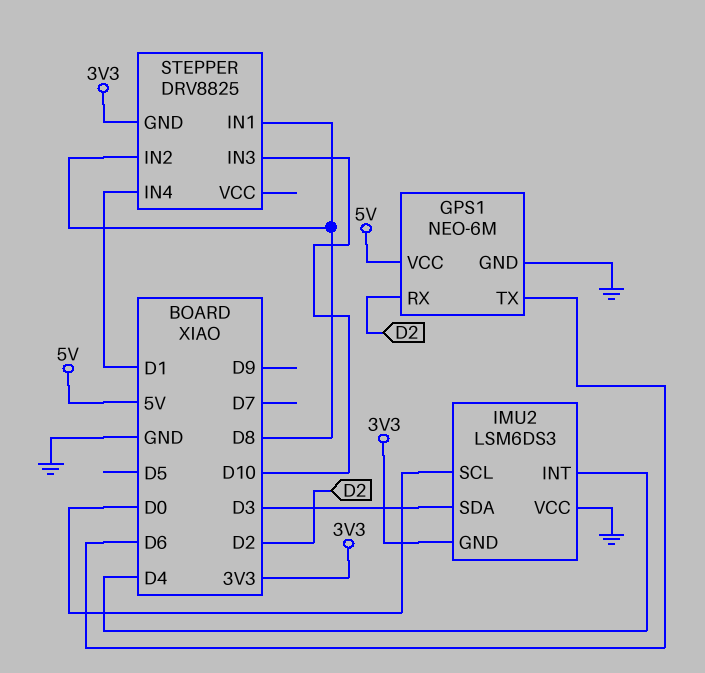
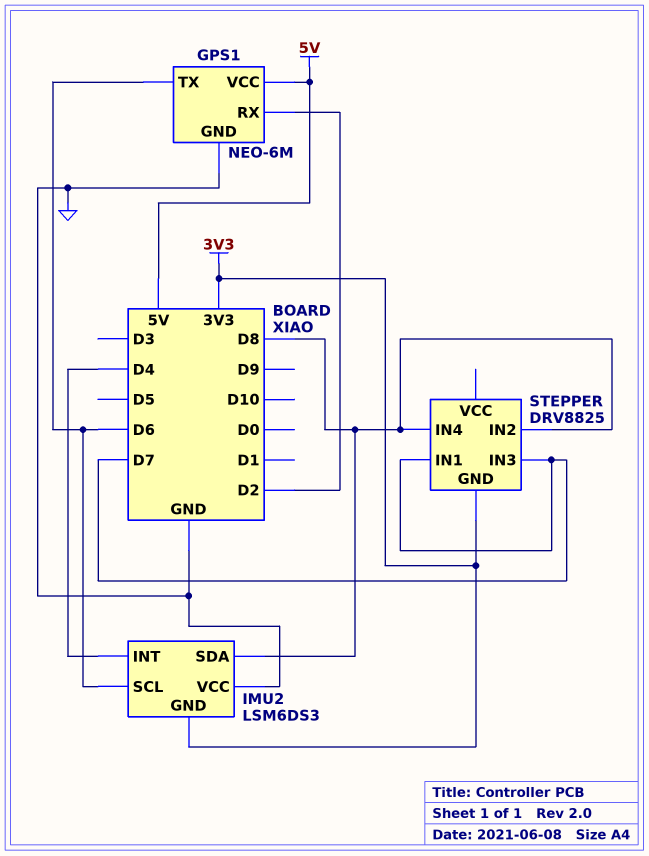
IMU2 pin SCL: D0 -> D6
IMU2 pin SDA: D3 -> D8
STEPPER pin IN1: D8 -> D7
STEPPER pin IN3: D10 -> D7
STEPPER pin IN4: D1 -> D8

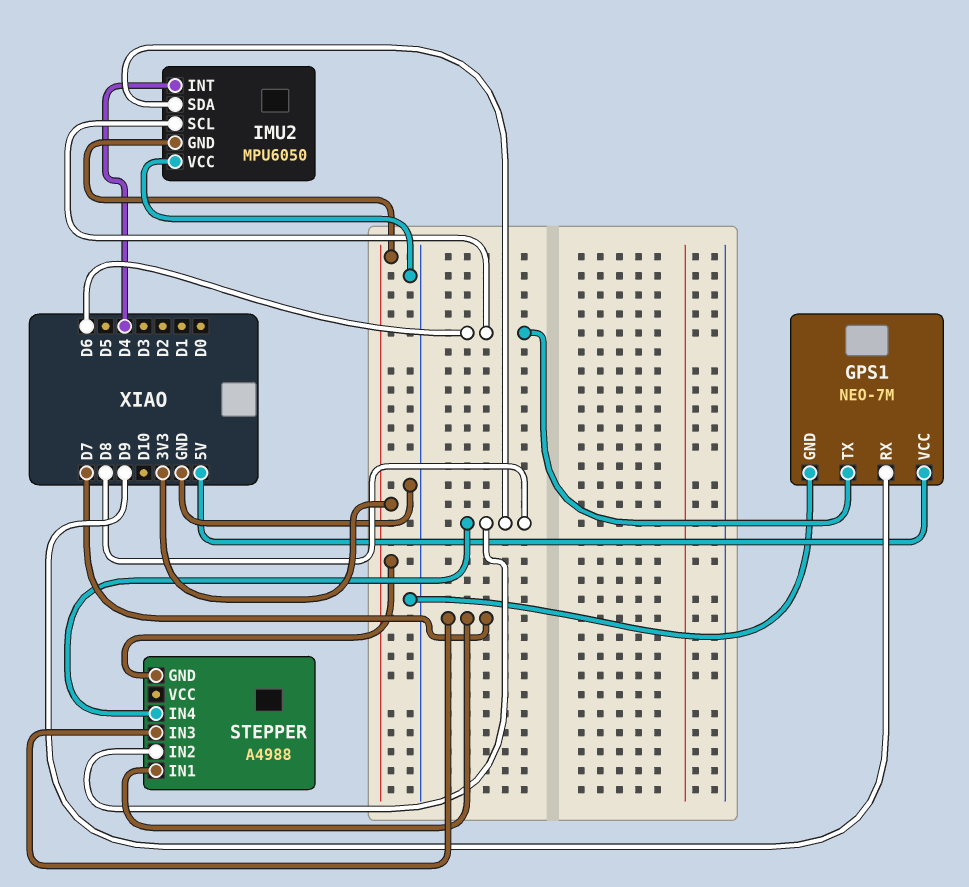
GPS1: NEO-6M -> NEO-7M
GPS1 pin RX: D2 -> D9
IMU2: LSM6DS3 -> MPU6050
STEPPER: DRV8825 -> A4988

